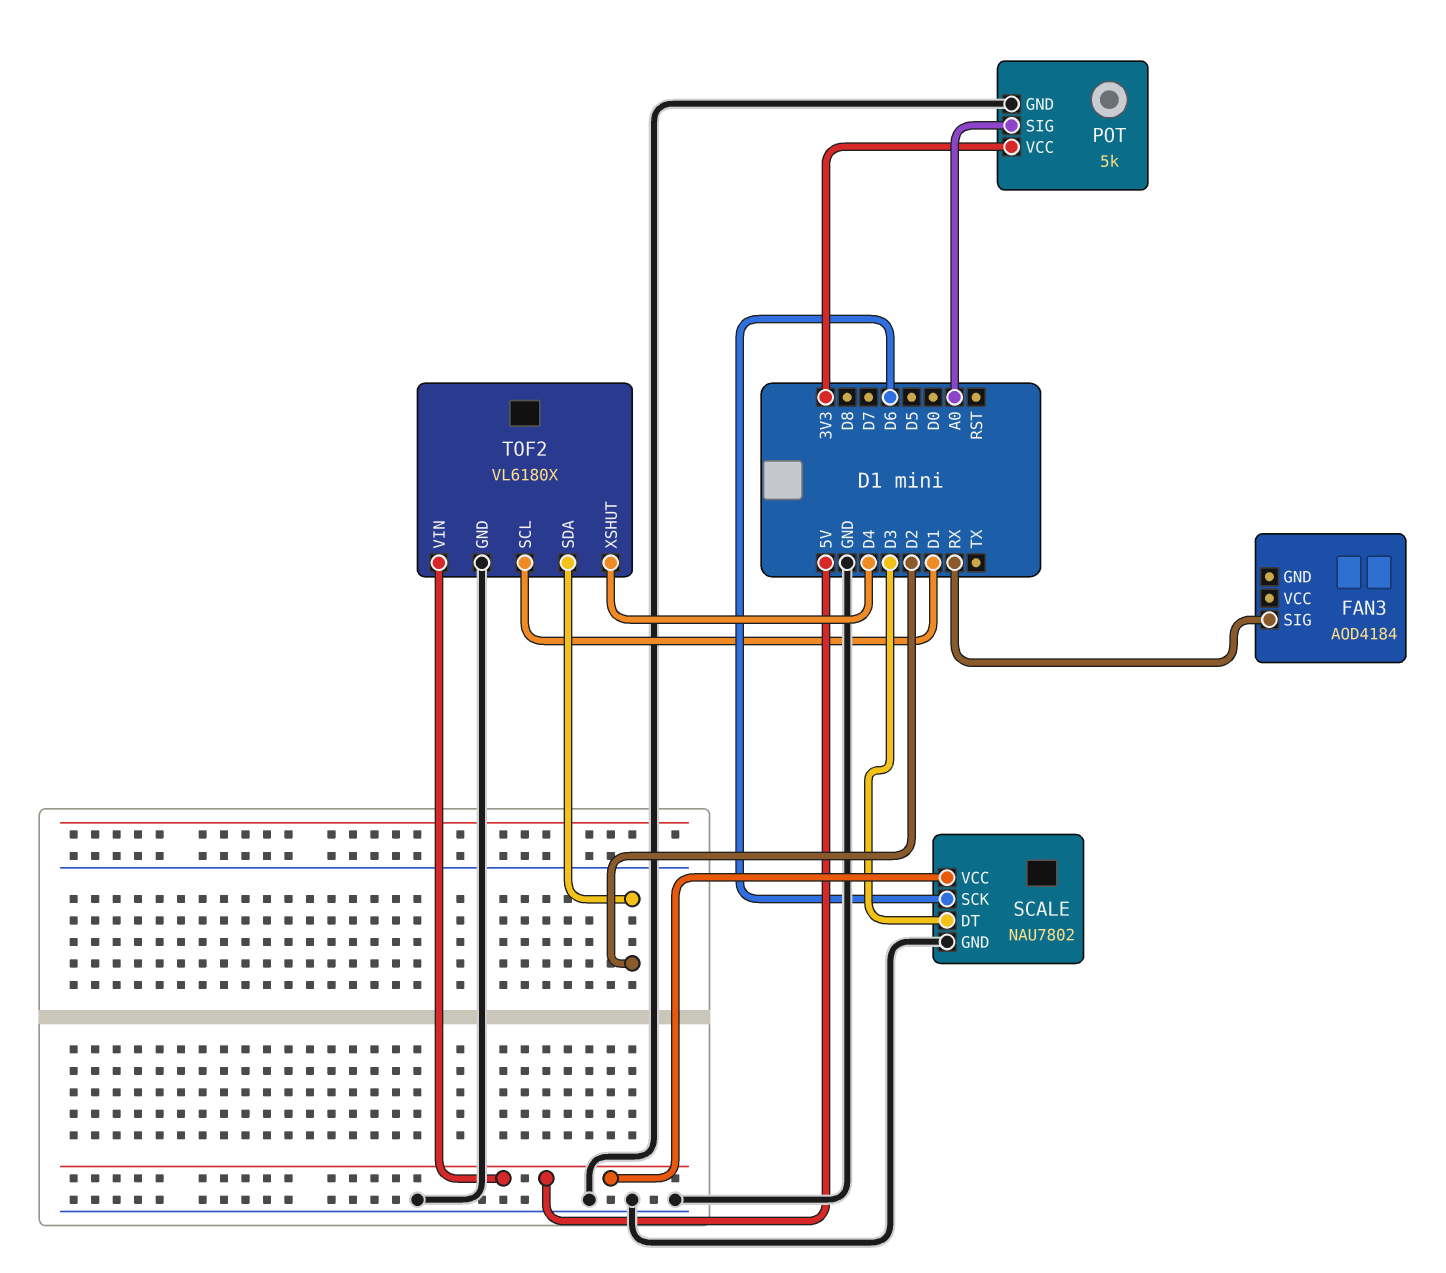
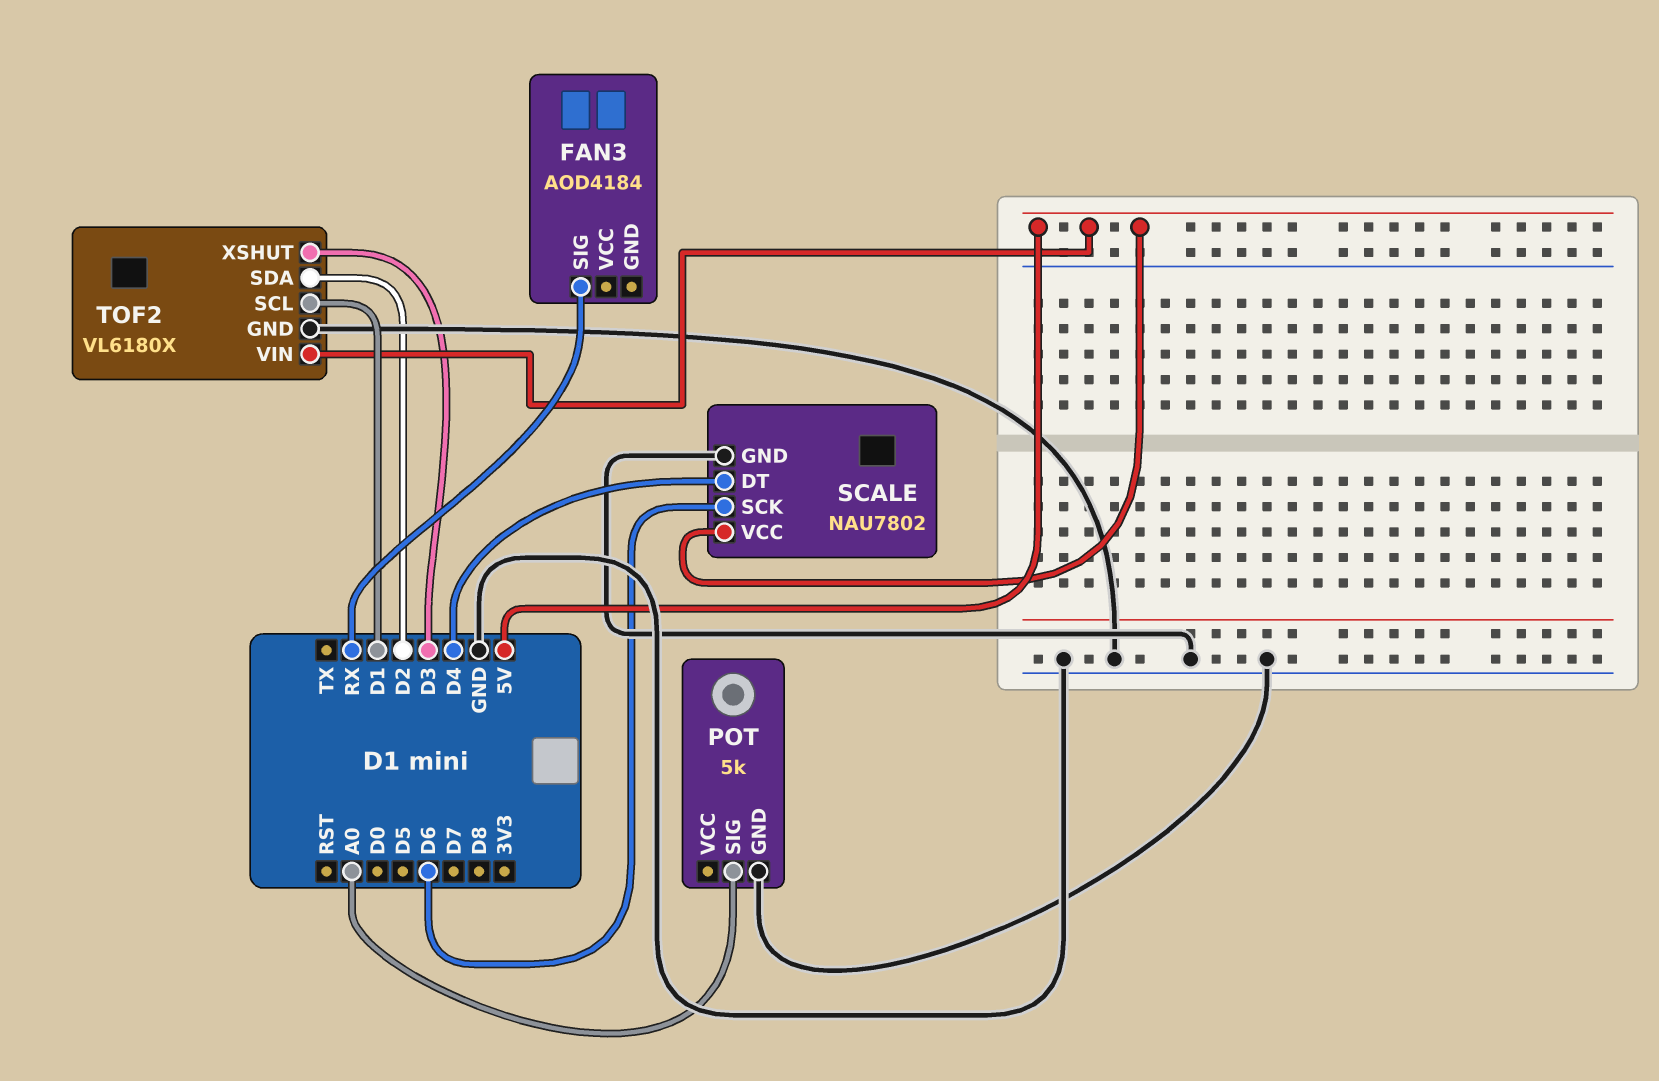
POT pin VCC: 3V3 -> none
SCALE pin DT: D3 -> D4
TOF2 pin XSHUT: D4 -> D3

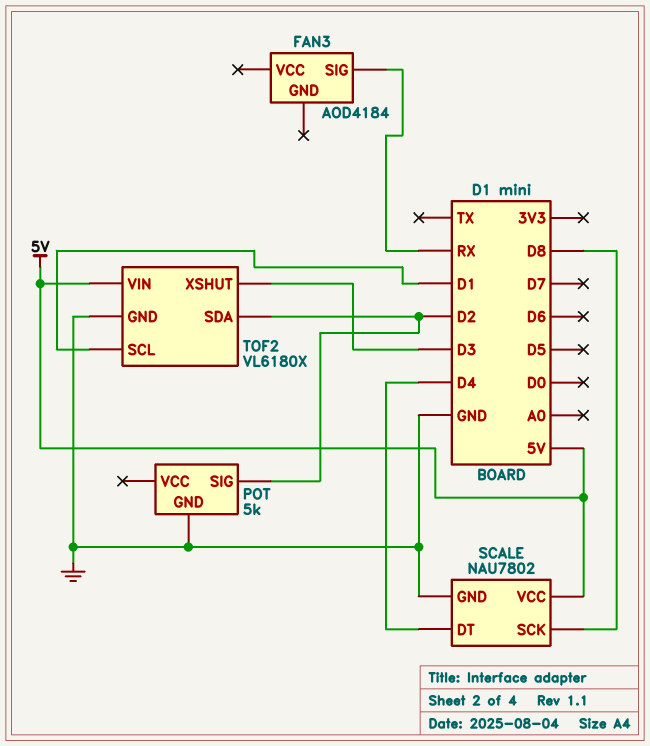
POT pin SIG: A0 -> D2
SCALE pin SCK: D6 -> D8

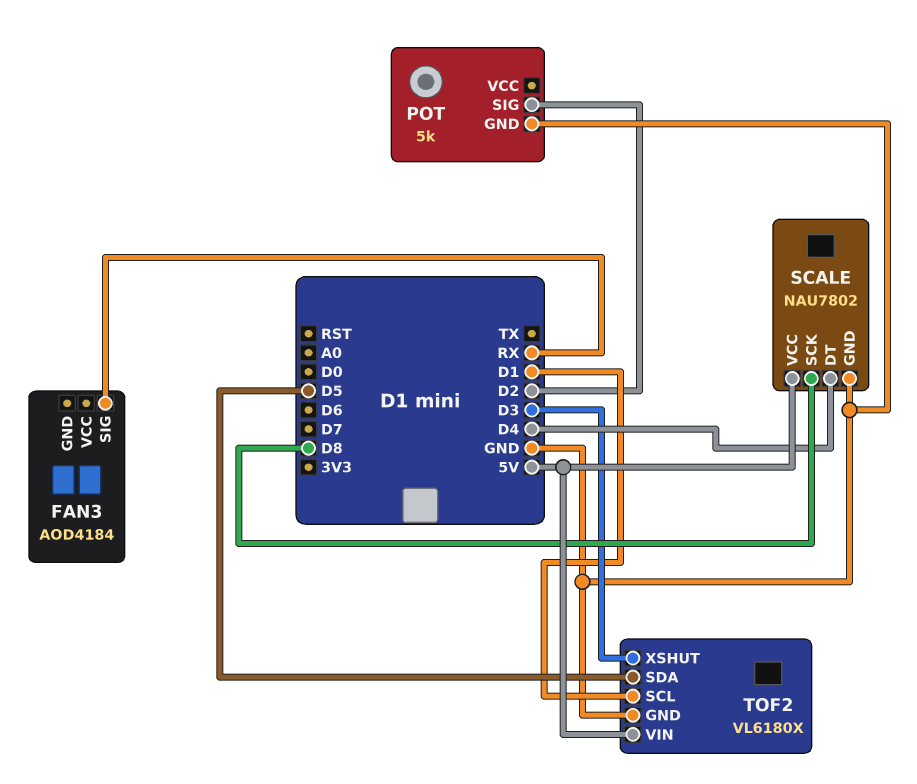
TOF2 pin SDA: D2 -> D5

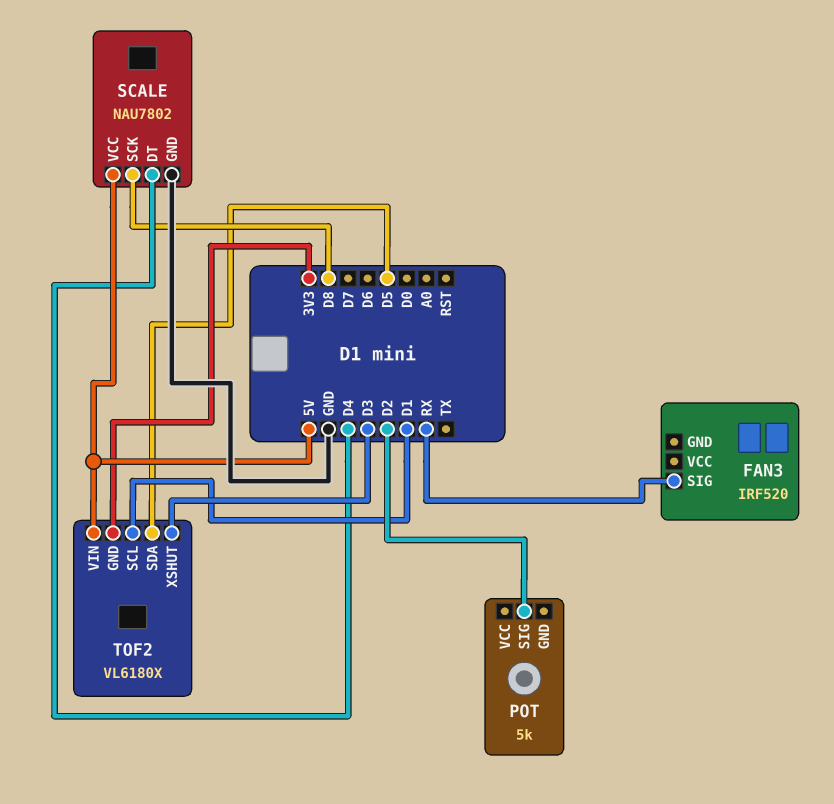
FAN3: AOD4184 -> IRF520
POT pin GND: GND -> none
TOF2 pin GND: GND -> 3V3

